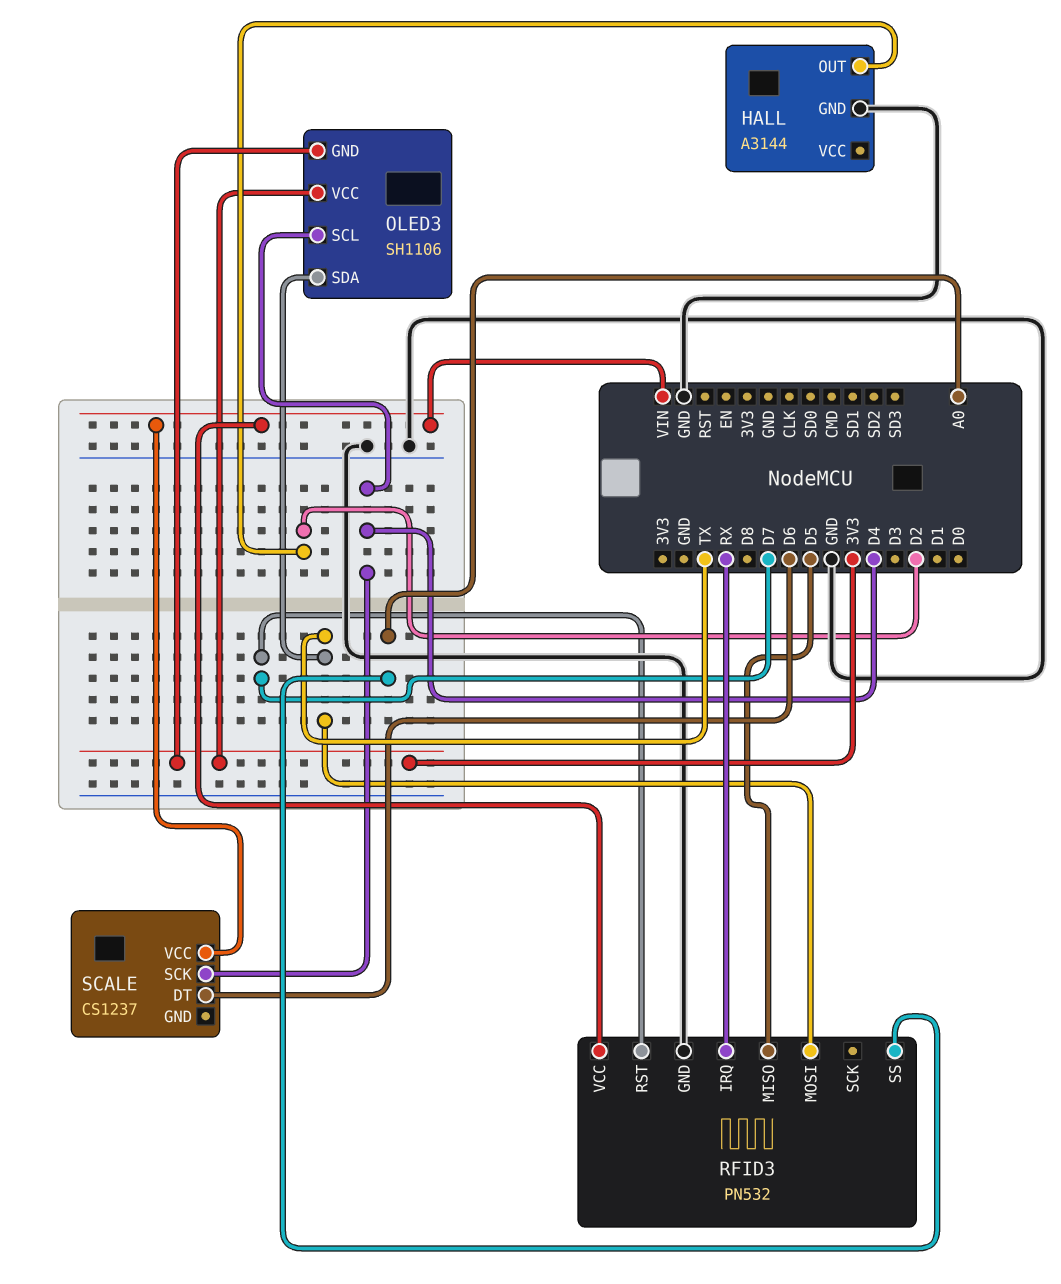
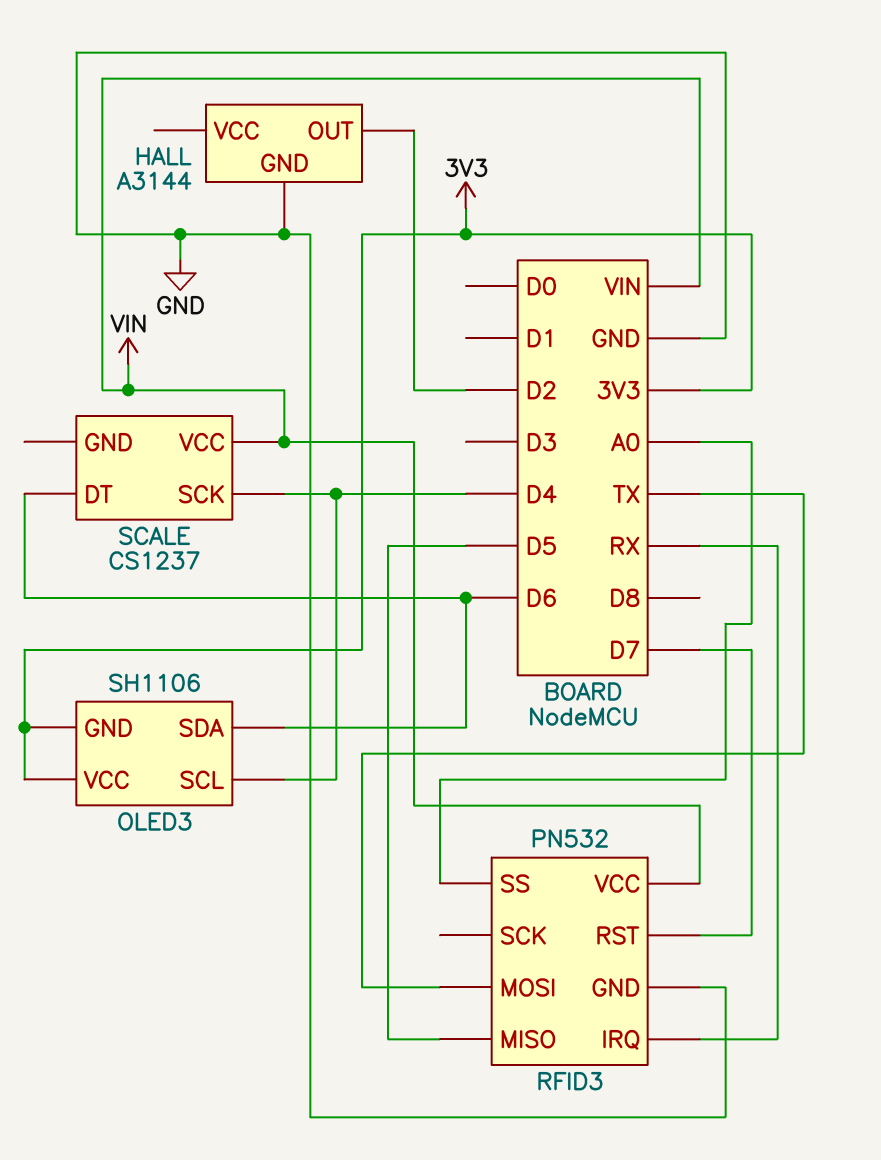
OLED3 pin SDA: TX -> D6

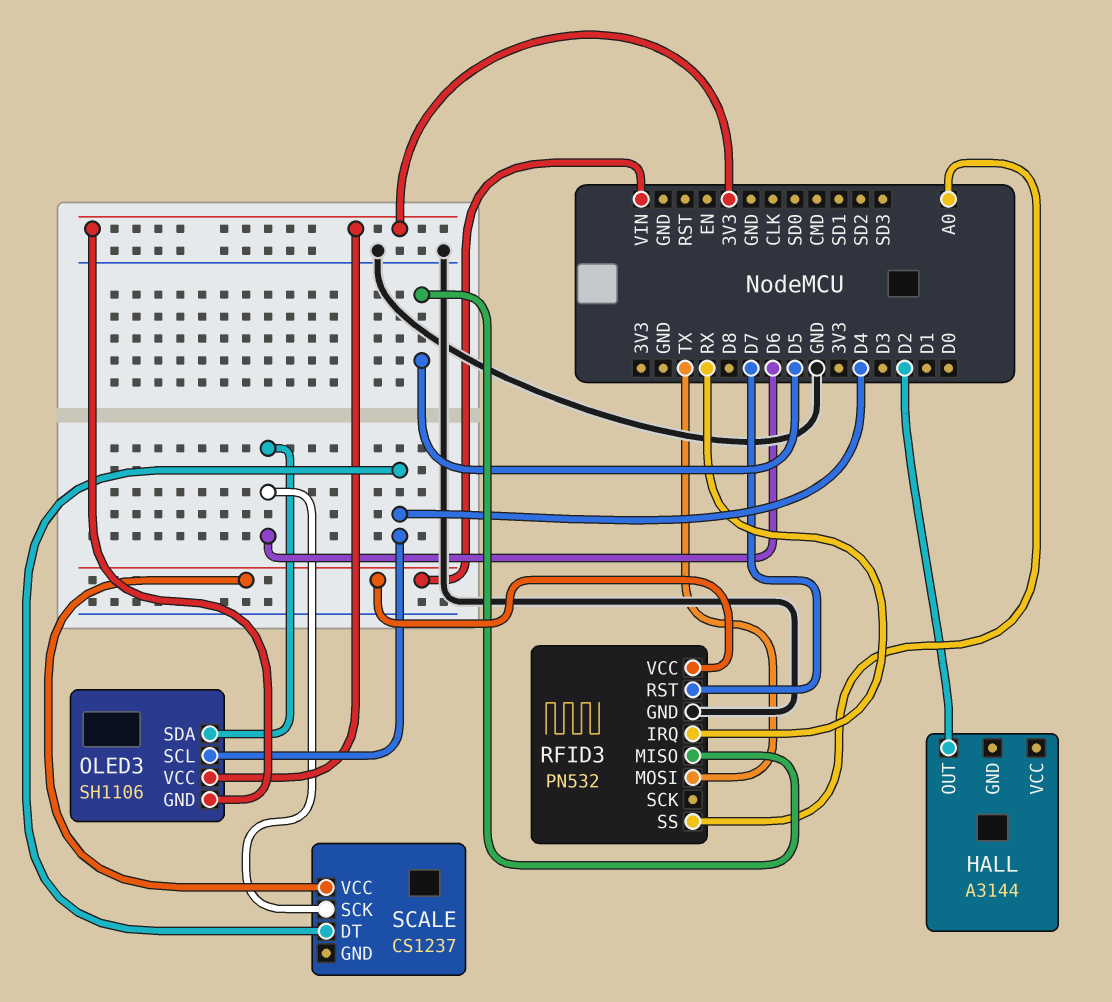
HALL pin GND: GND -> none
SCALE pin DT: D6 -> D4
SCALE pin SCK: D4 -> D6

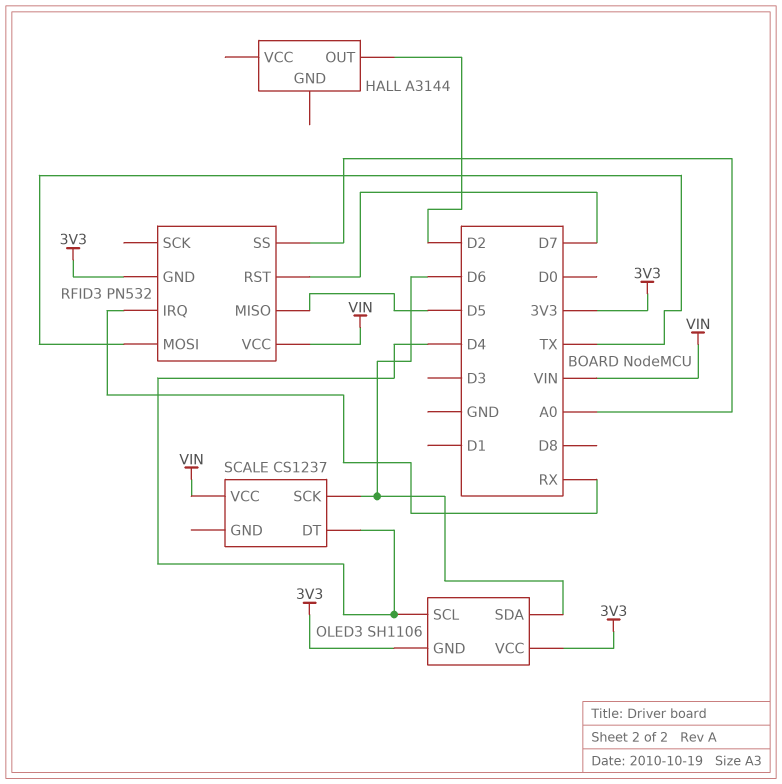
RFID3 pin GND: GND -> 3V3

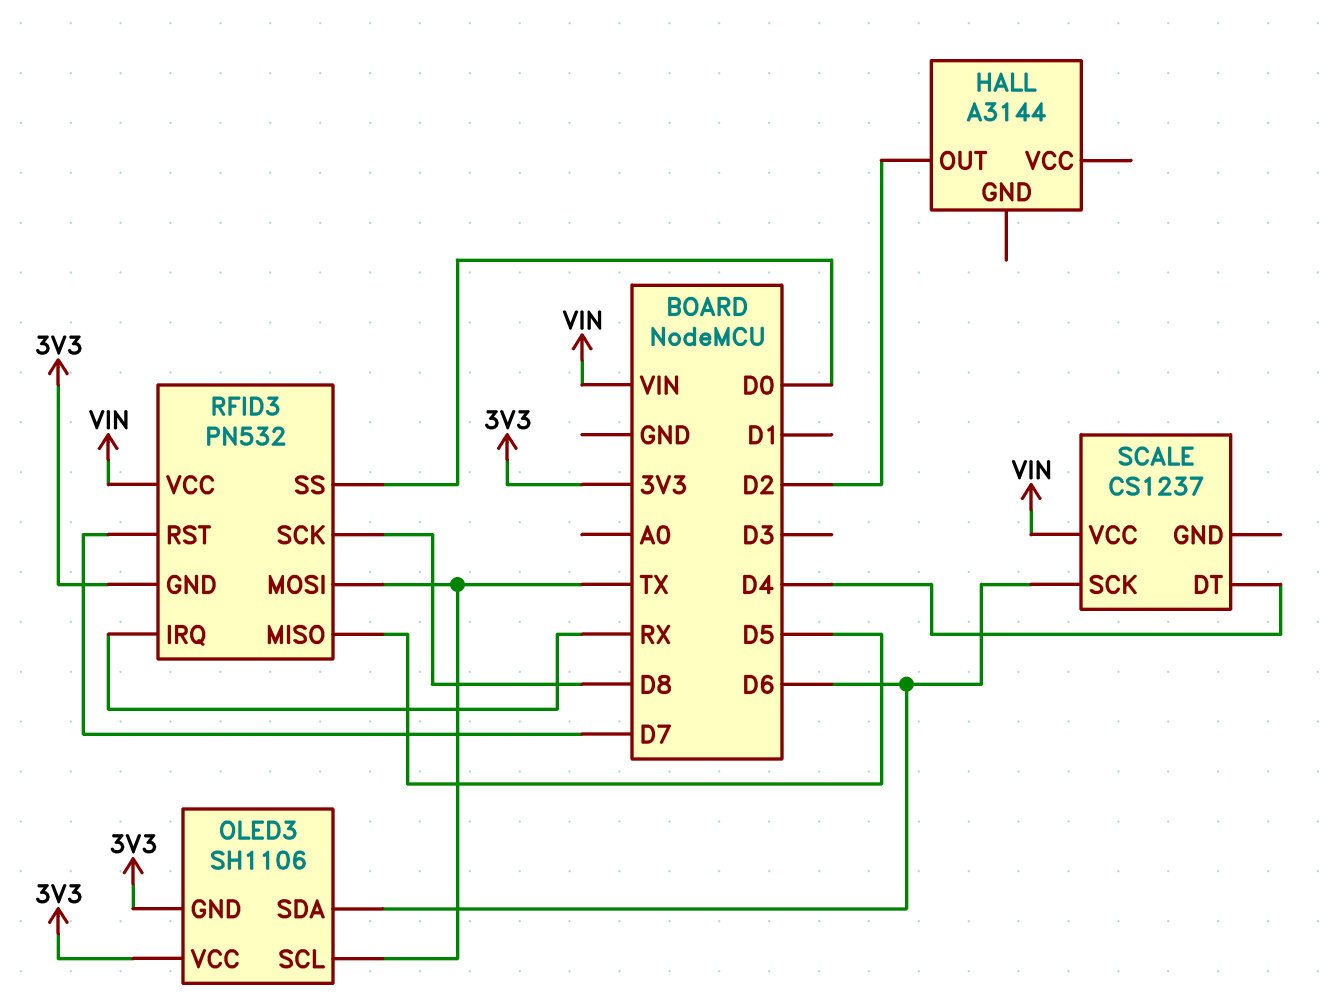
OLED3 pin SCL: D4 -> TX
RFID3 pin SCK: none -> D8
RFID3 pin SS: A0 -> D0

